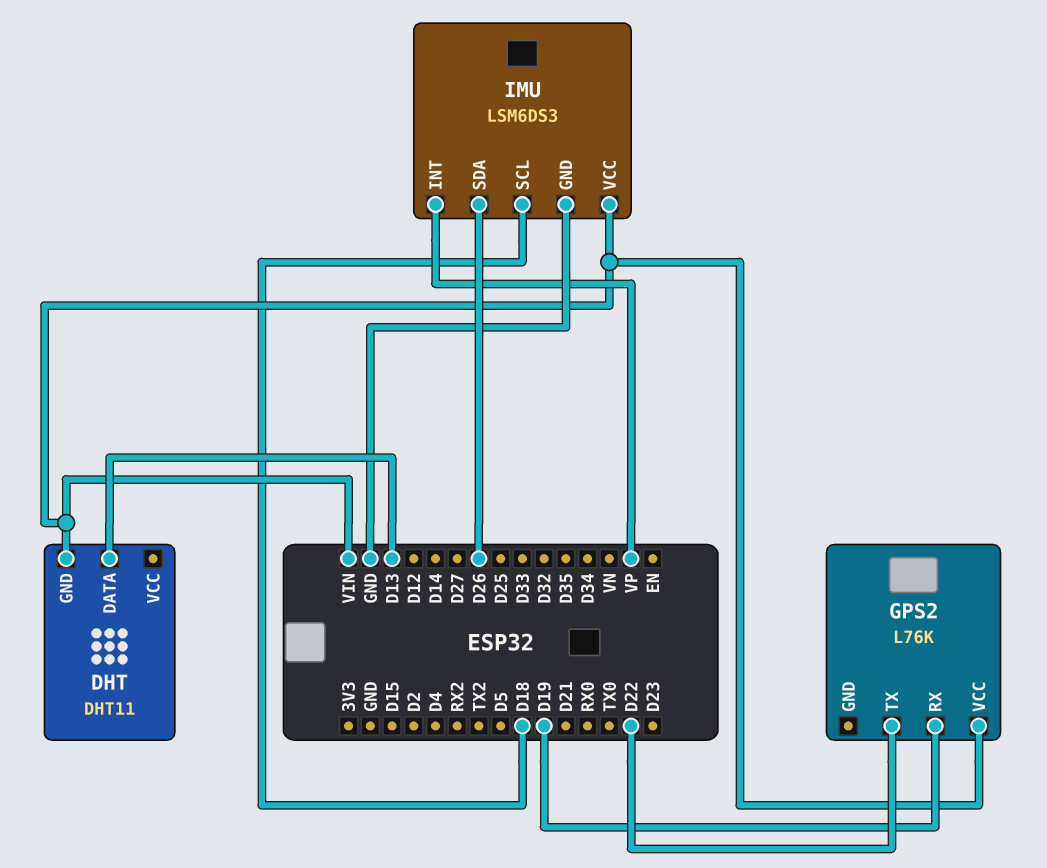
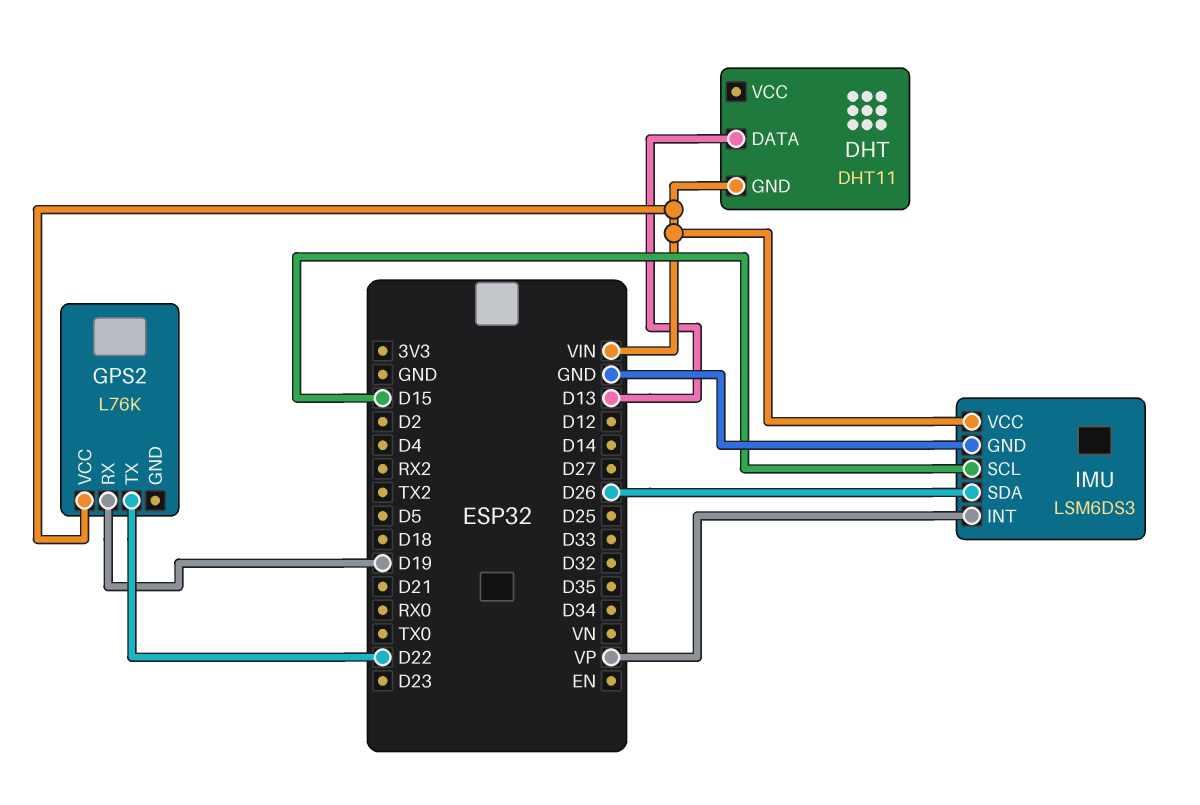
IMU pin SCL: D18 -> D15

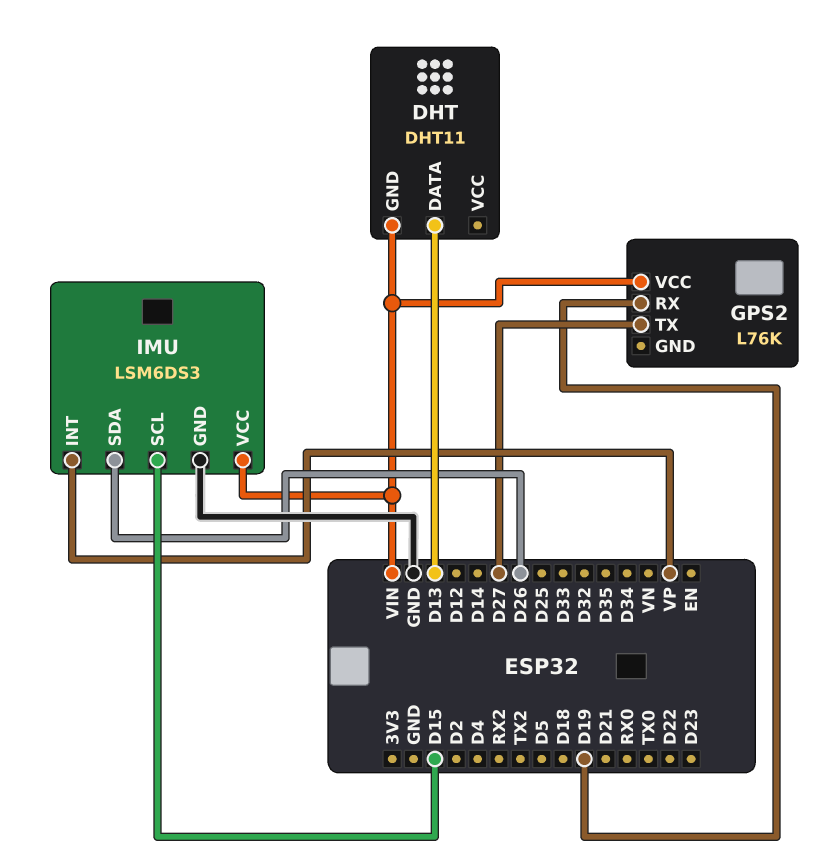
GPS2 pin TX: D22 -> D27

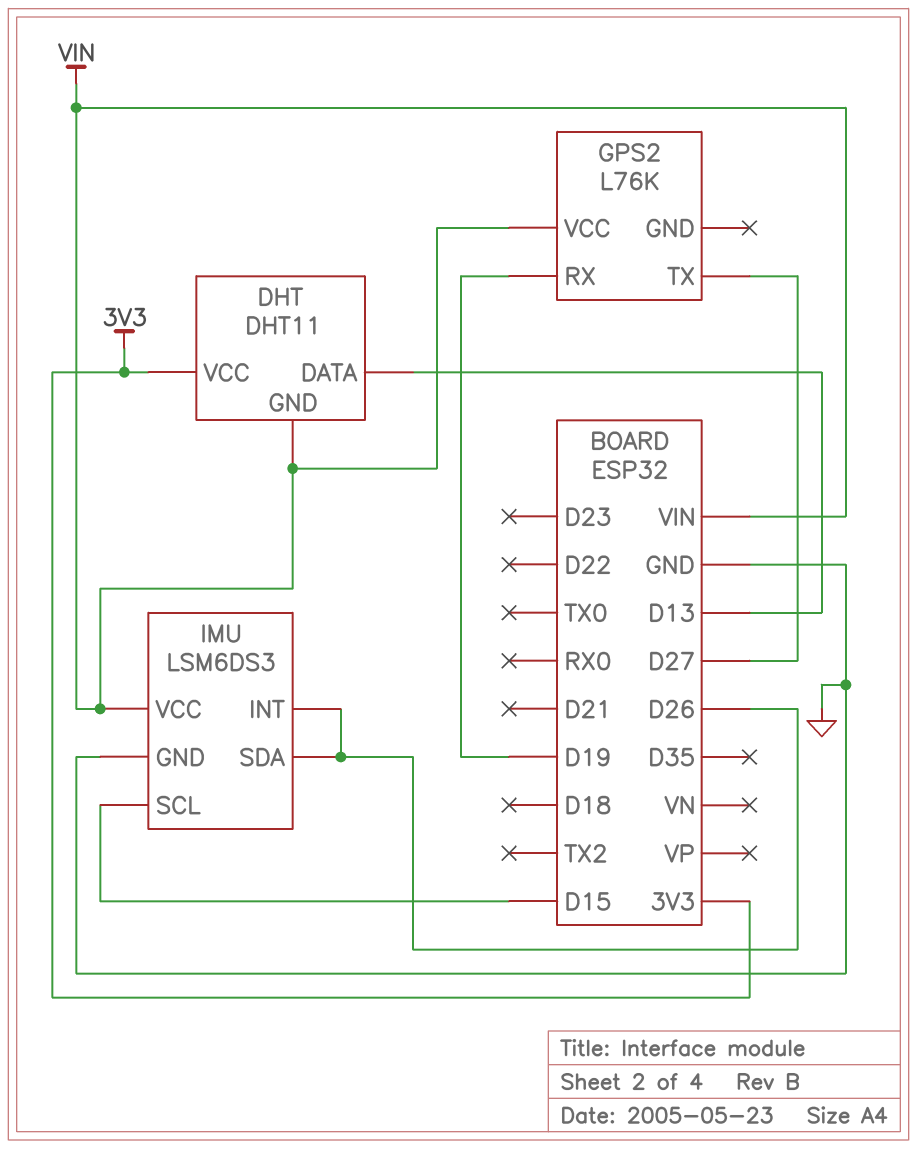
DHT pin VCC: none -> 3V3
IMU pin INT: VP -> D26

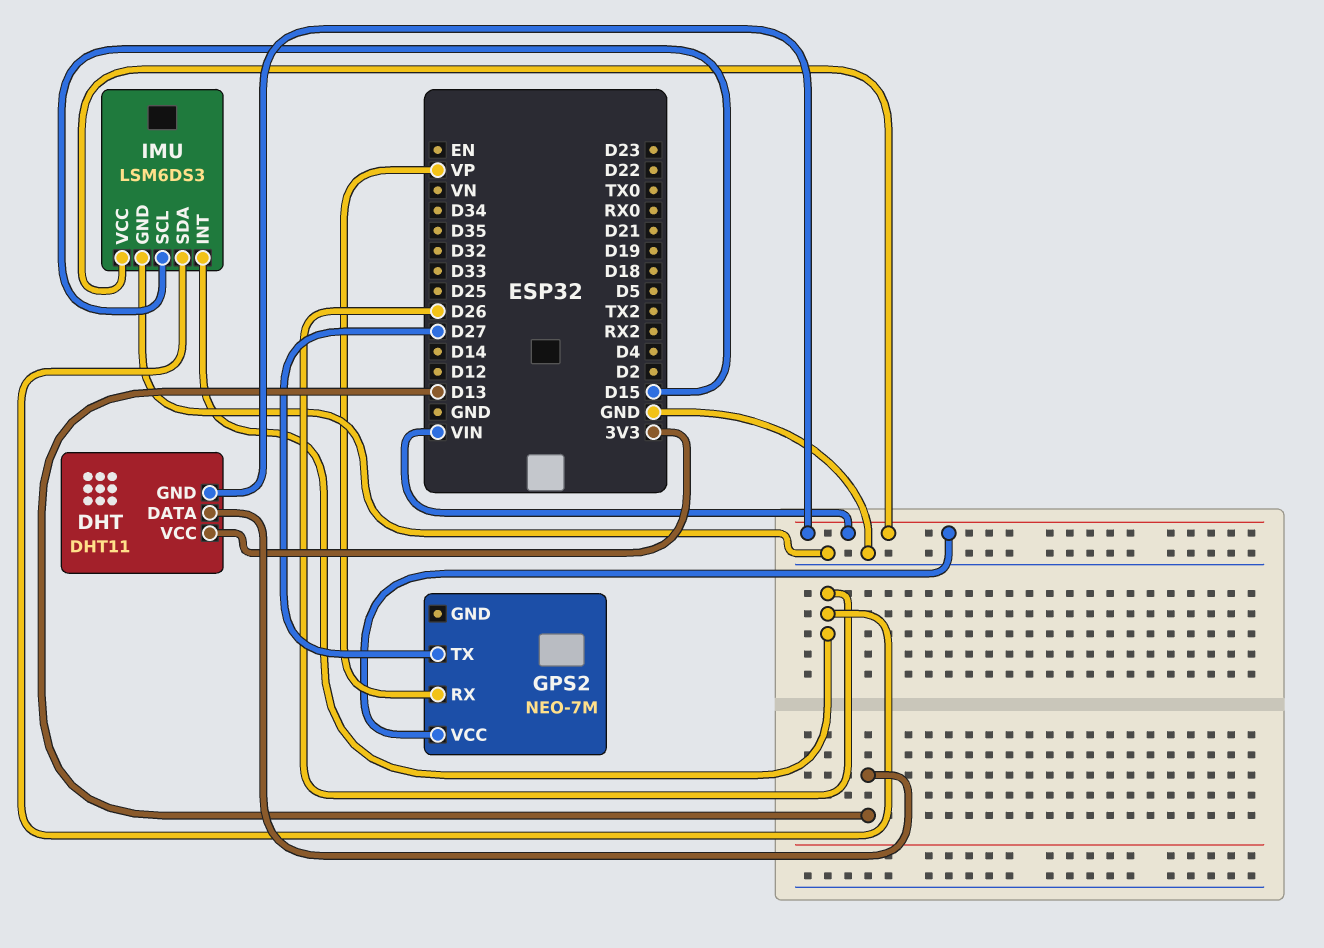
GPS2: L76K -> NEO-7M
GPS2 pin RX: D19 -> VP

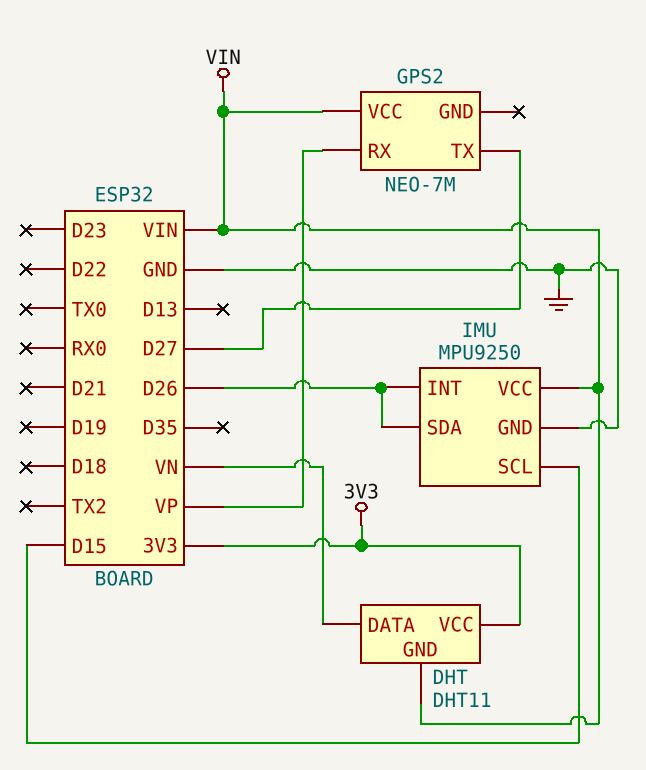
DHT pin DATA: D13 -> VN
IMU: LSM6DS3 -> MPU9250

